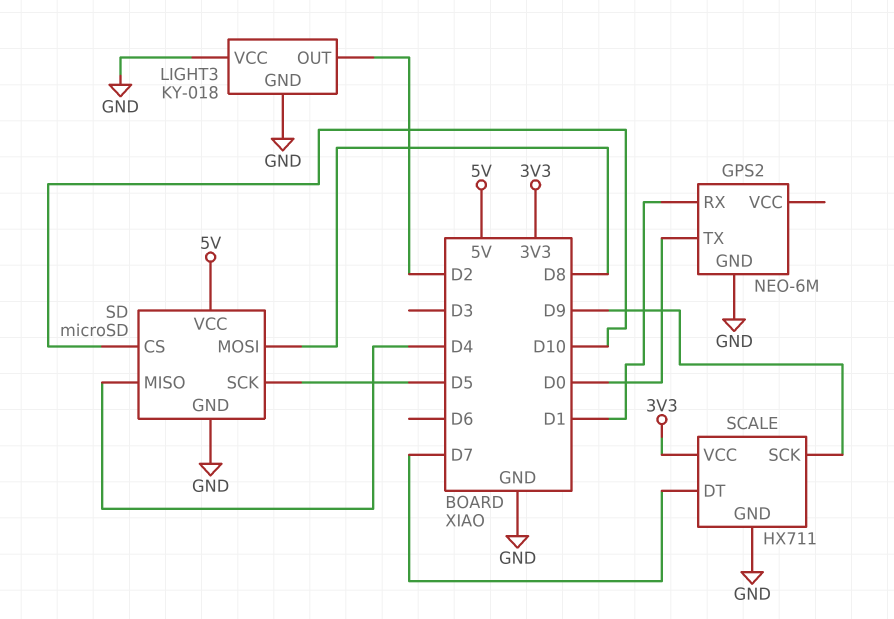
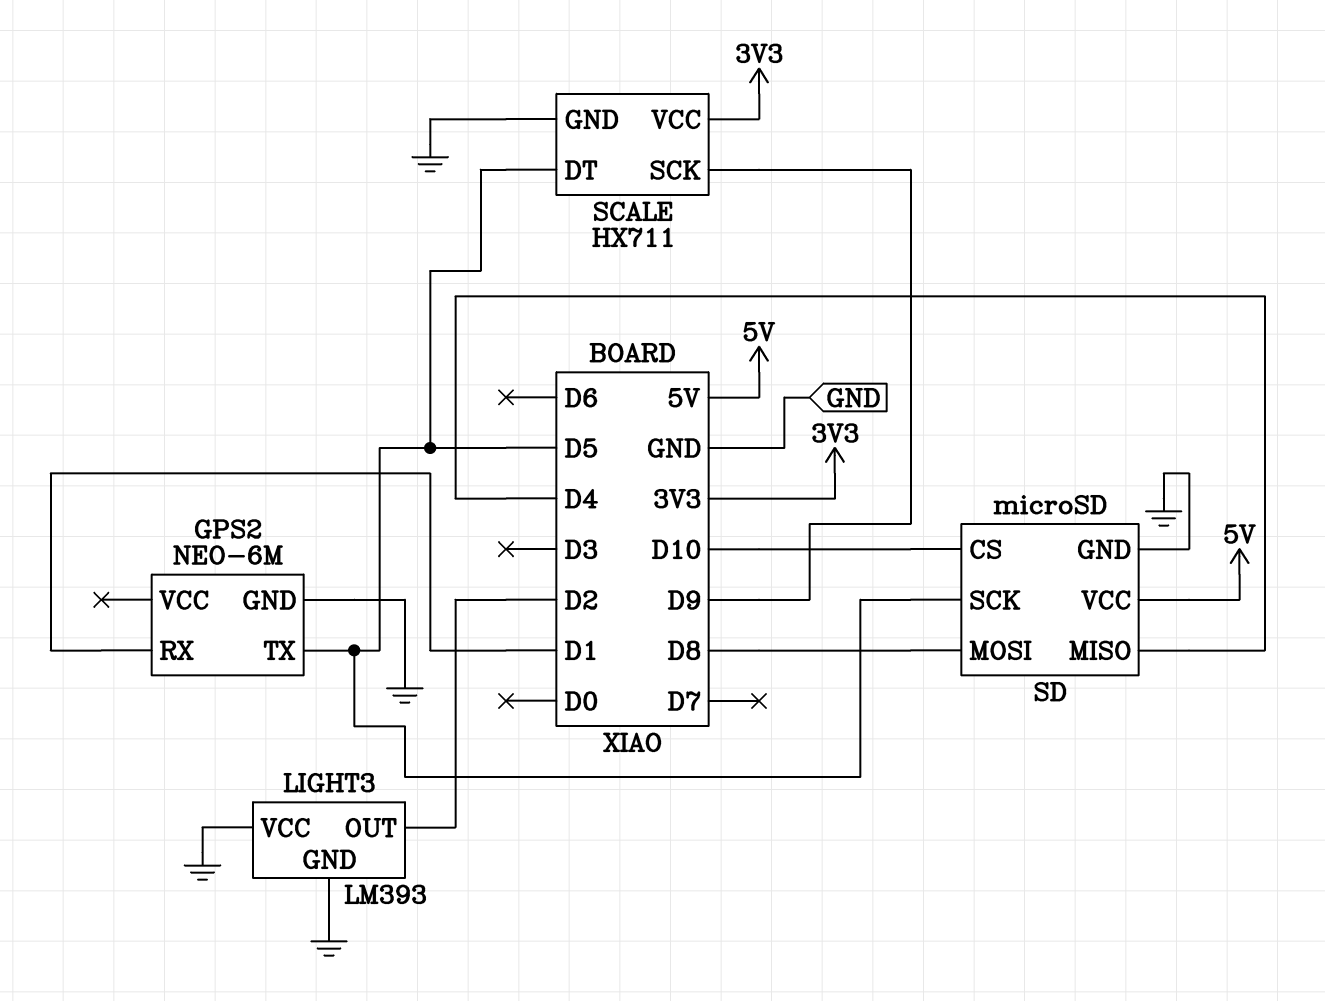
GPS2 pin TX: D0 -> D5
LIGHT3: KY-018 -> LM393
SCALE pin DT: D7 -> D5

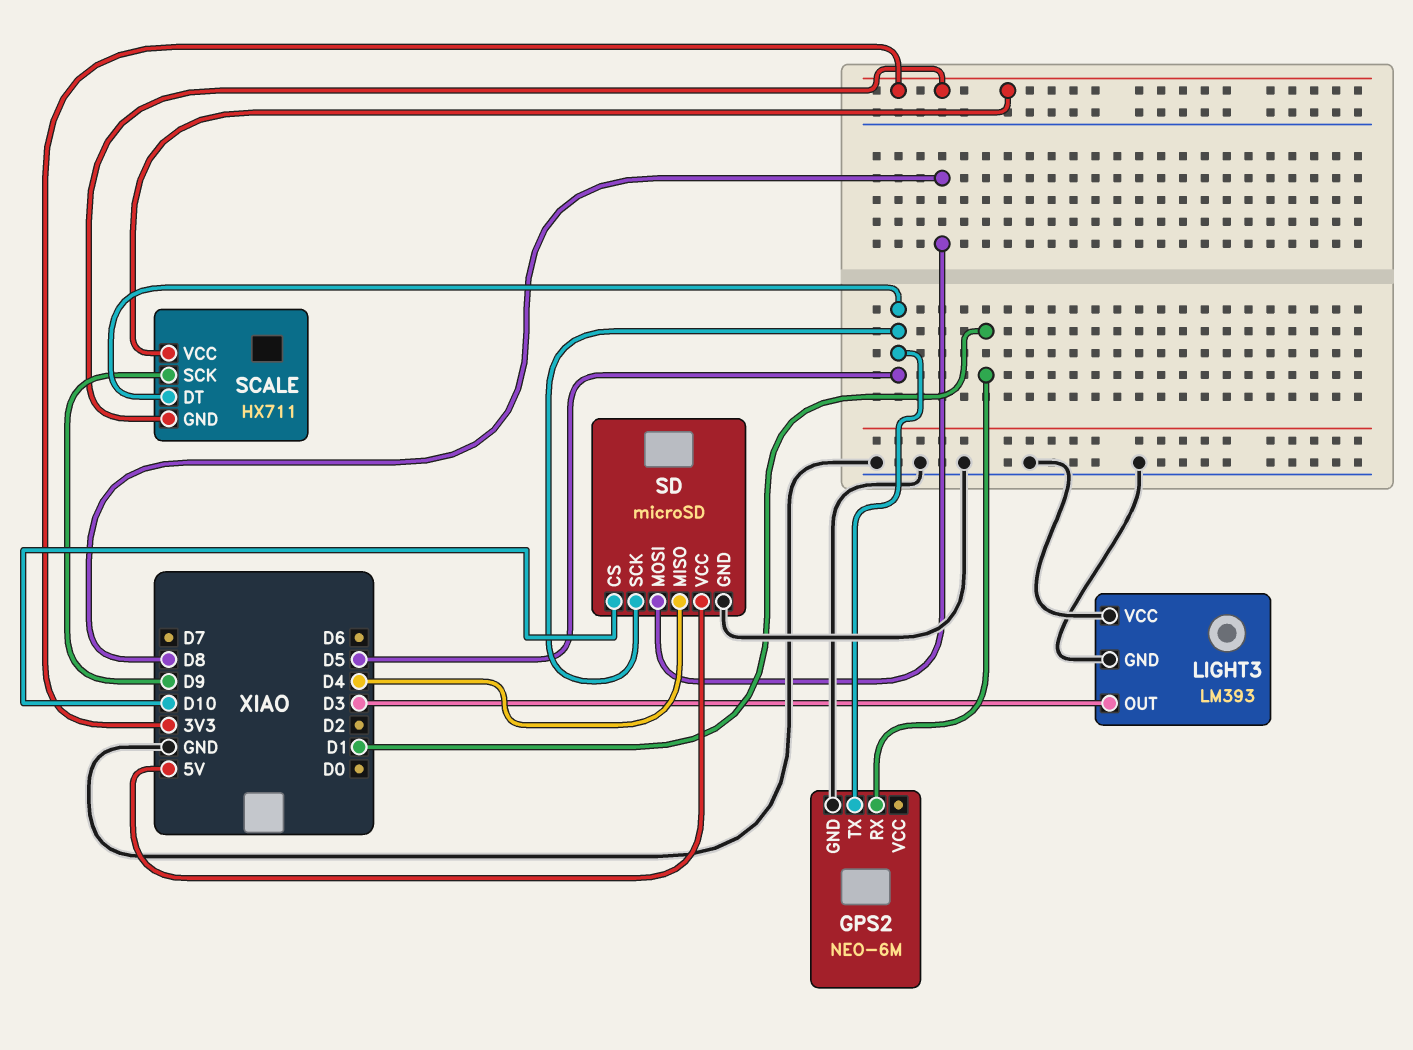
LIGHT3 pin OUT: D2 -> D3
SCALE pin GND: GND -> 3V3

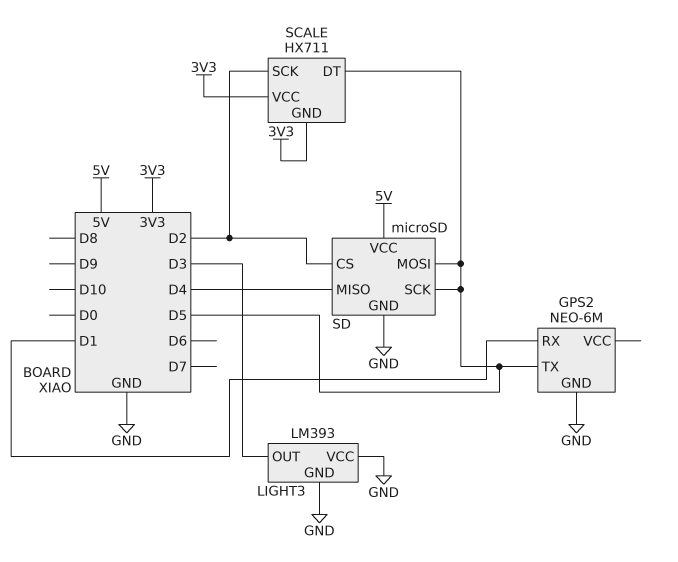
SCALE pin SCK: D9 -> D2
SD pin CS: D10 -> D2
SD pin MOSI: D8 -> D5

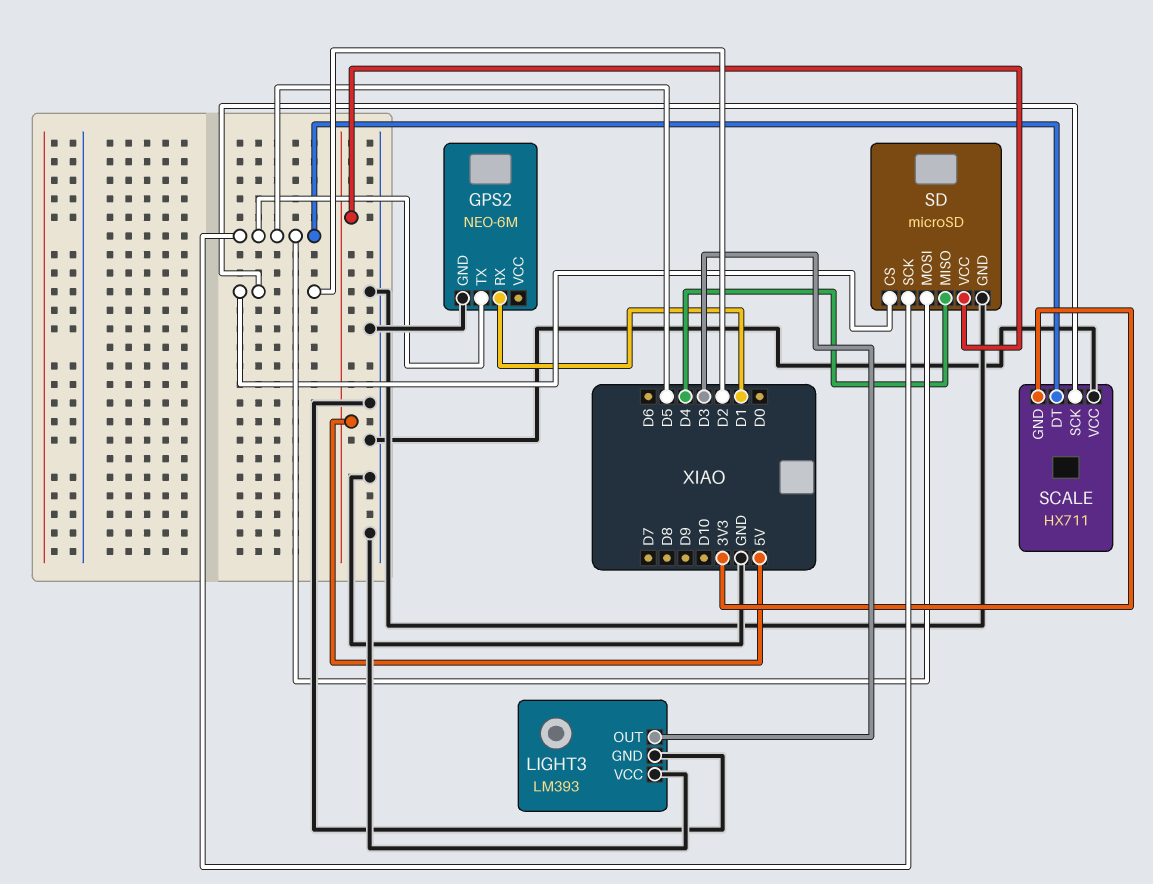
SCALE pin VCC: 3V3 -> GND

